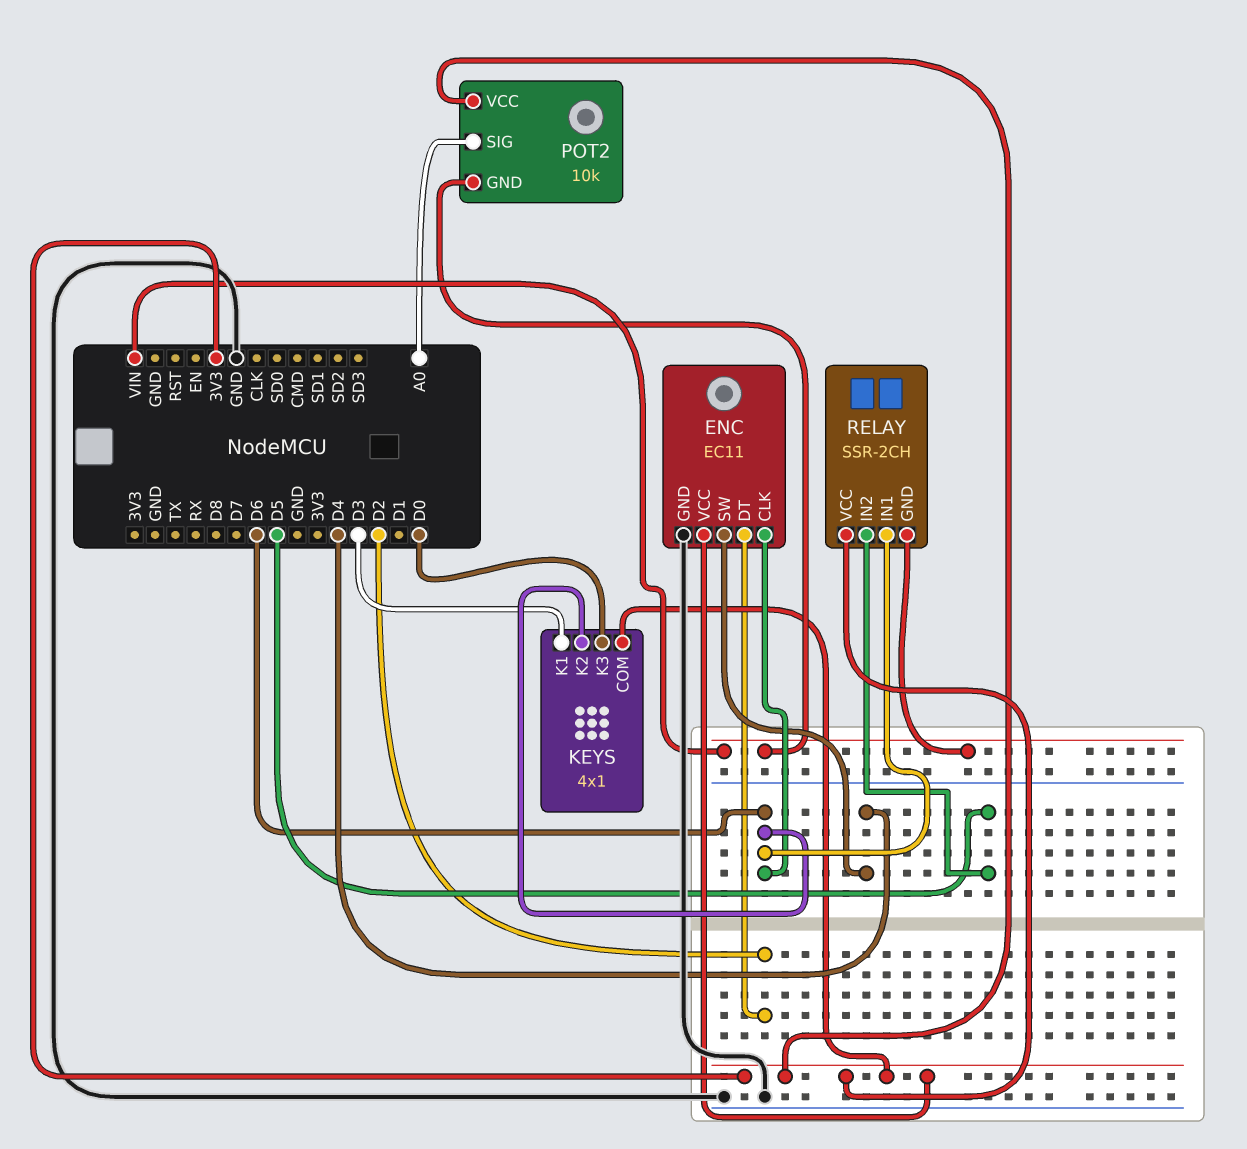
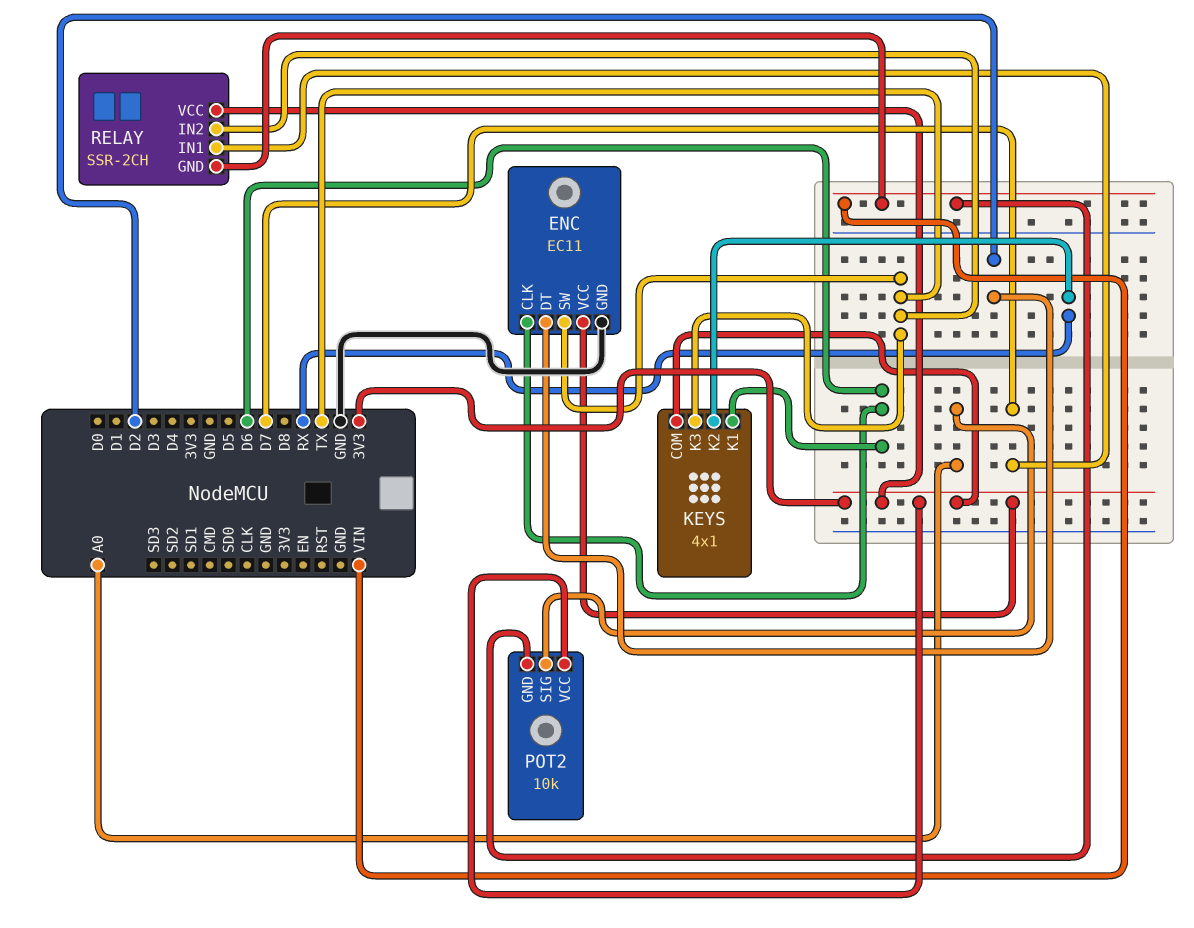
ENC pin SW: D4 -> TX
KEYS pin K1: D3 -> D6
KEYS pin K2: D6 -> RX
KEYS pin K3: D0 -> TX
RELAY pin IN1: D6 -> D7
RELAY pin IN2: D5 -> TX

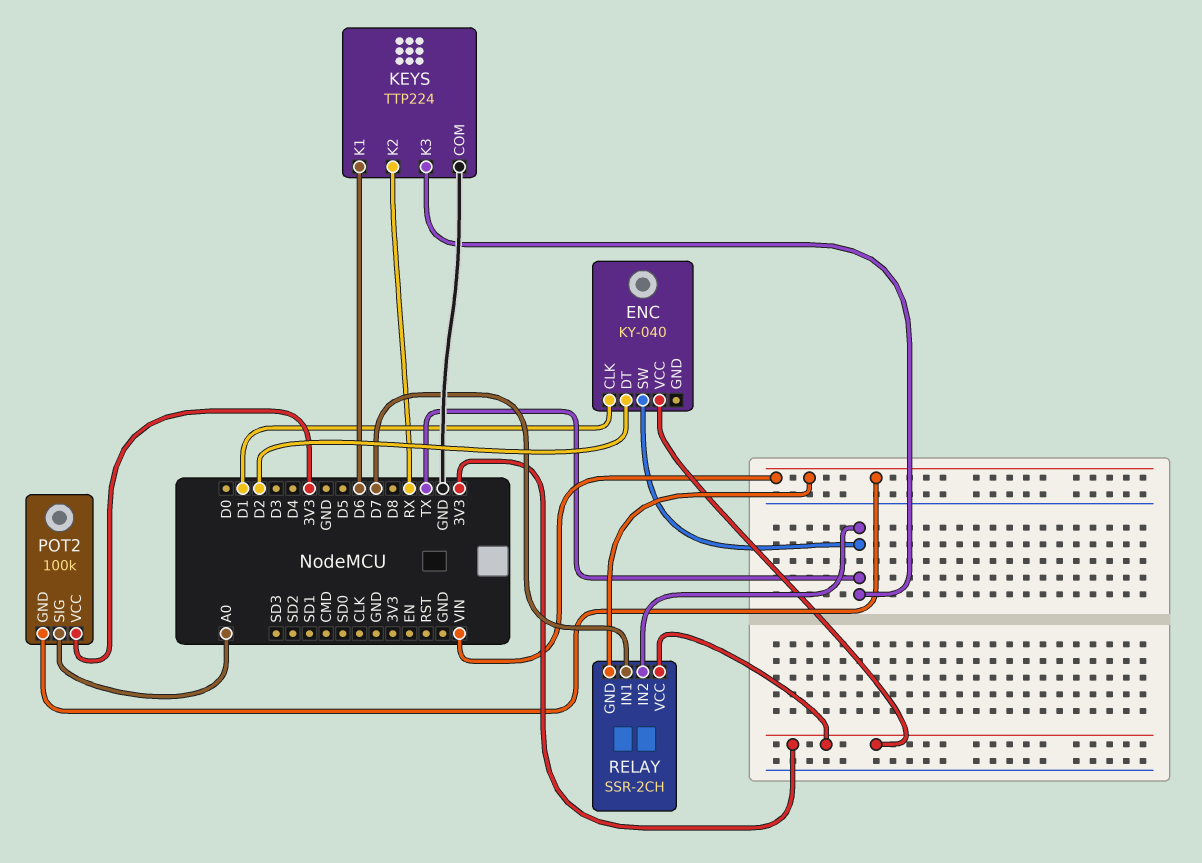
ENC: EC11 -> KY-040
ENC pin CLK: D6 -> D1
ENC pin GND: GND -> none
KEYS: 4x1 -> TTP224
KEYS pin COM: 3V3 -> GND
POT2: 10k -> 100k

